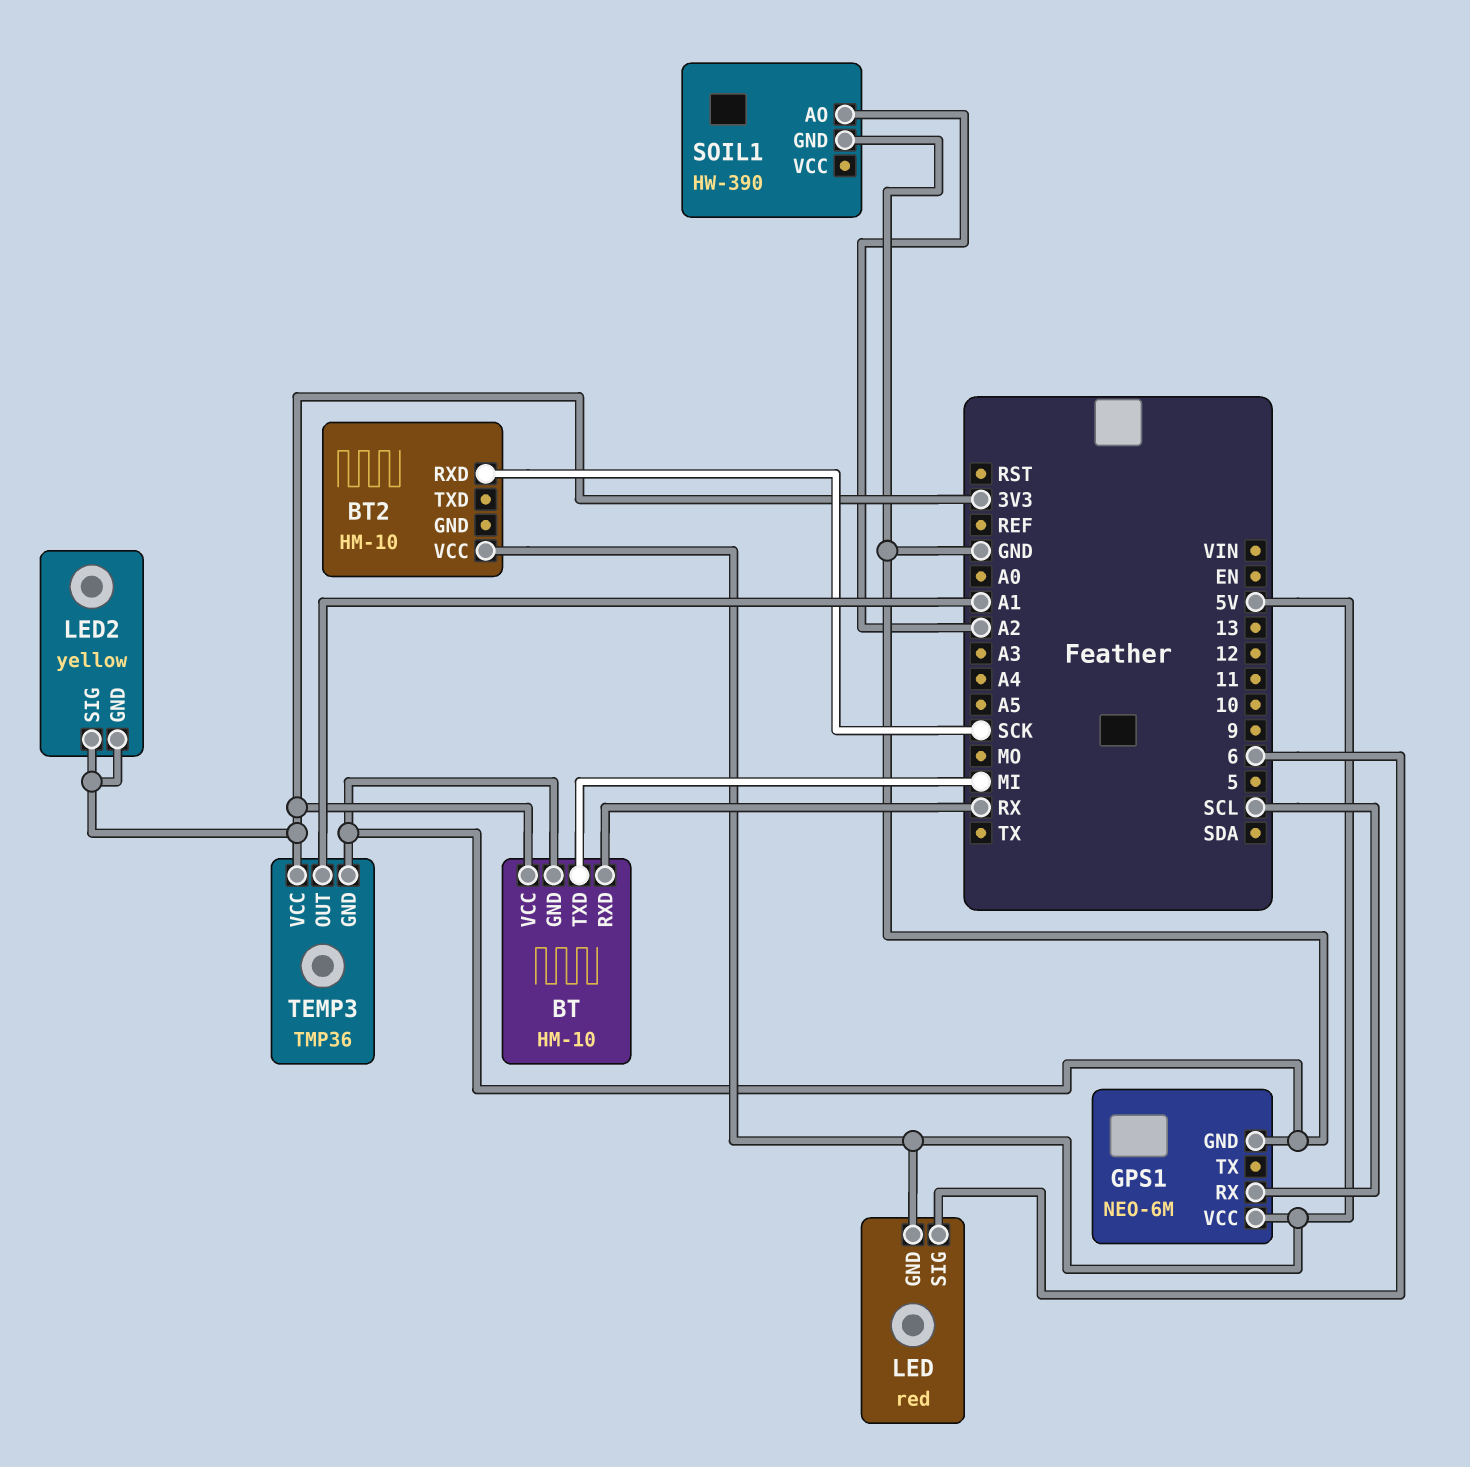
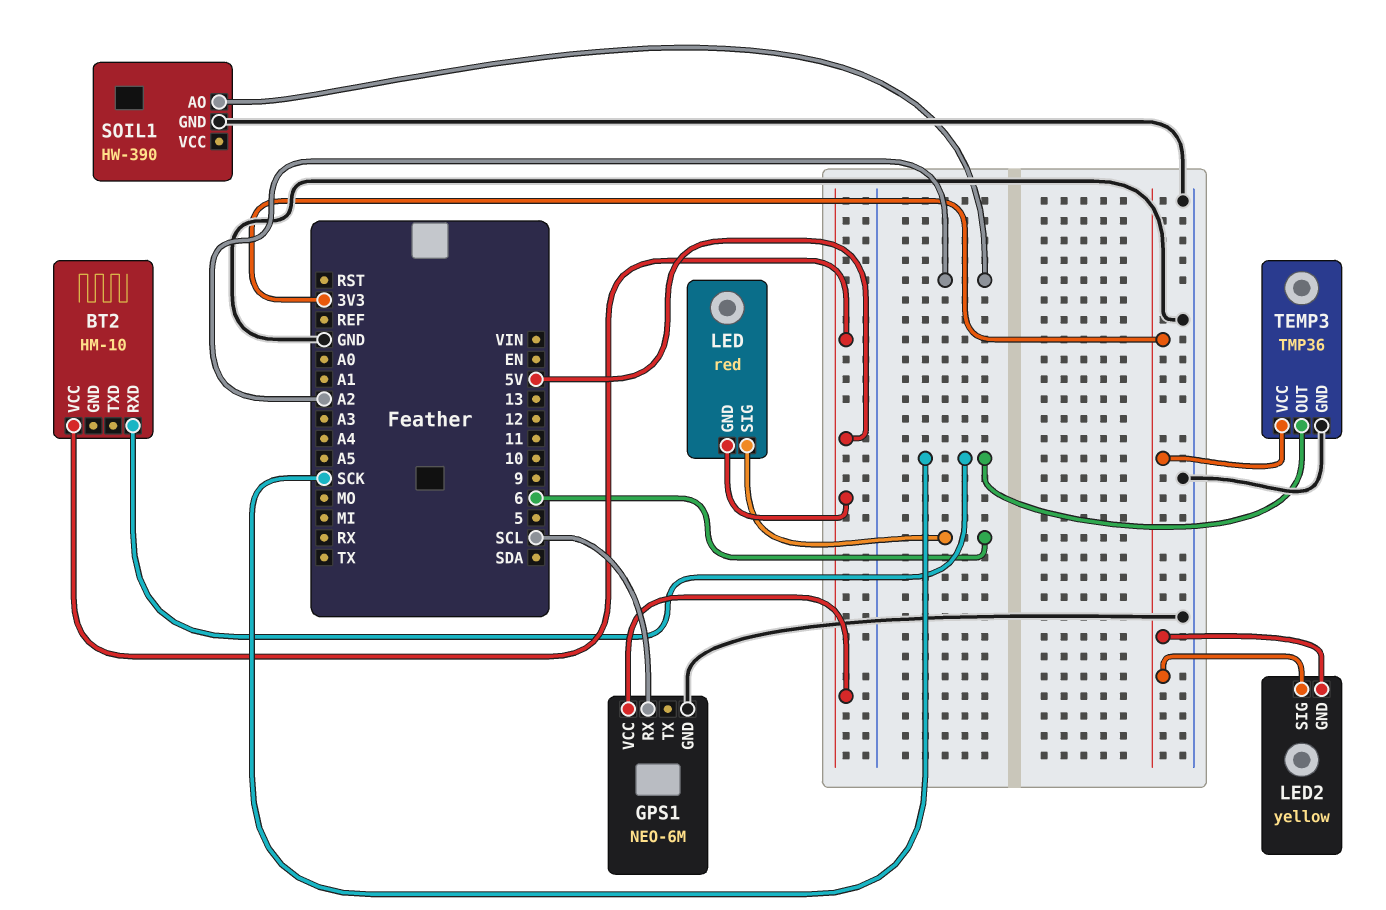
BT: HM-10 -> none
BT pin GND: GND -> none
BT pin RXD: RX -> none
BT pin TXD: MI -> none
BT pin VCC: 3V3 -> none
TEMP3 pin OUT: A1 -> SCK

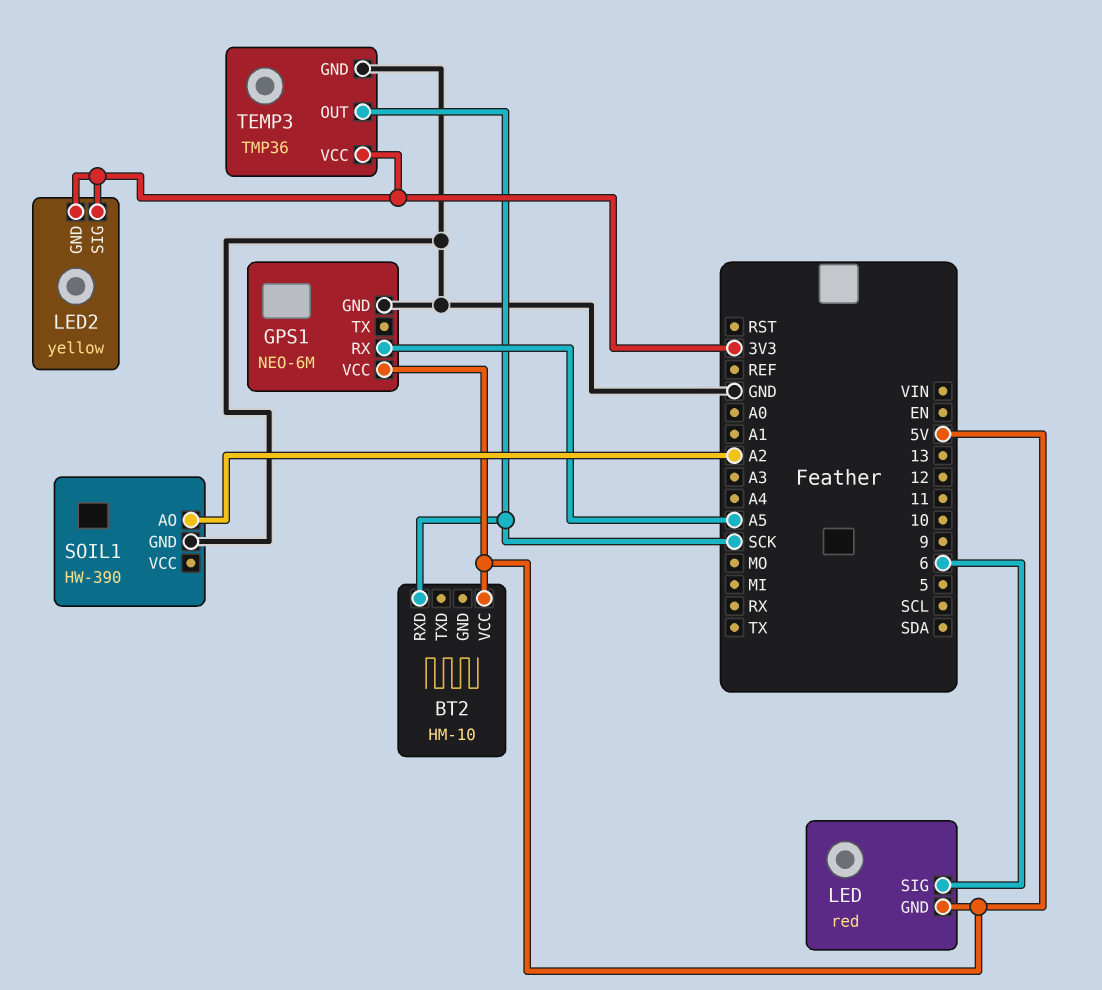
GPS1 pin RX: SCL -> A5

